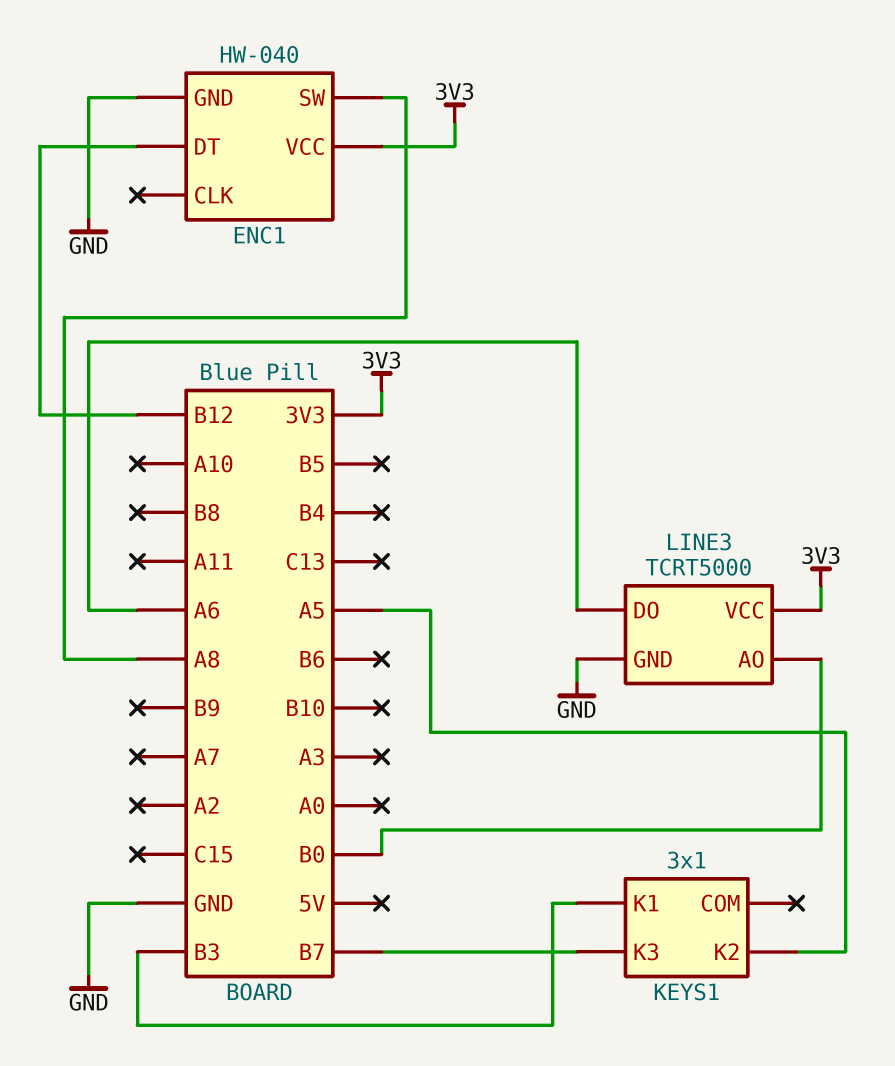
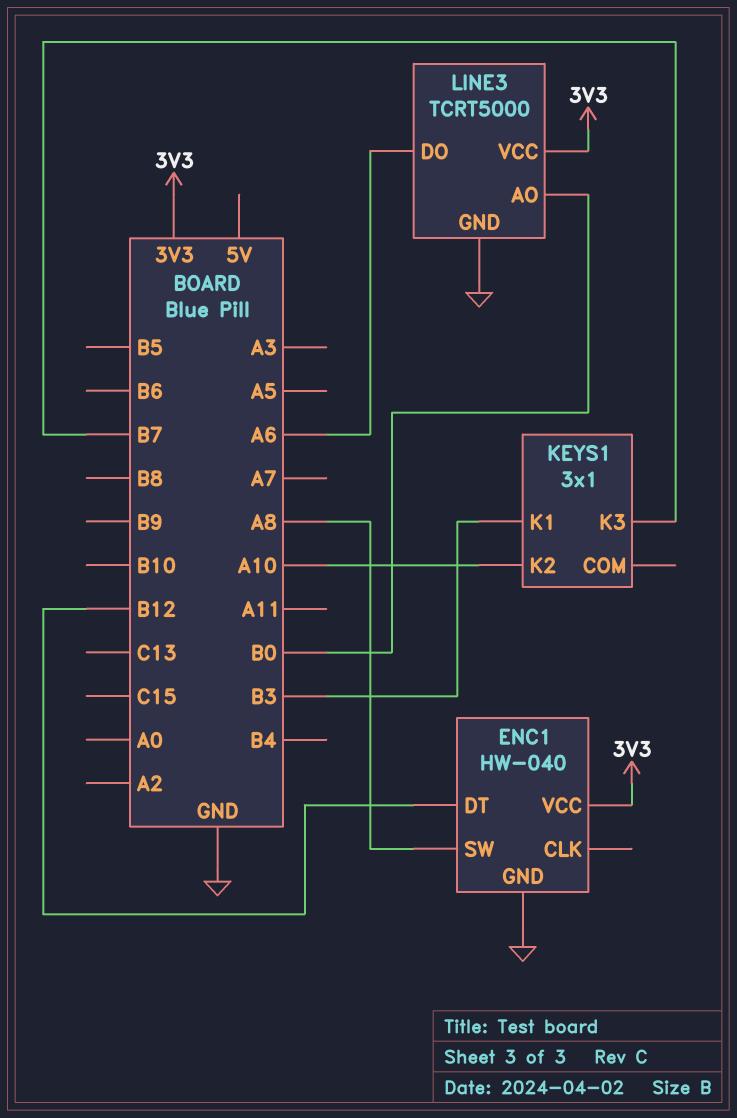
KEYS1 pin K2: A5 -> A10

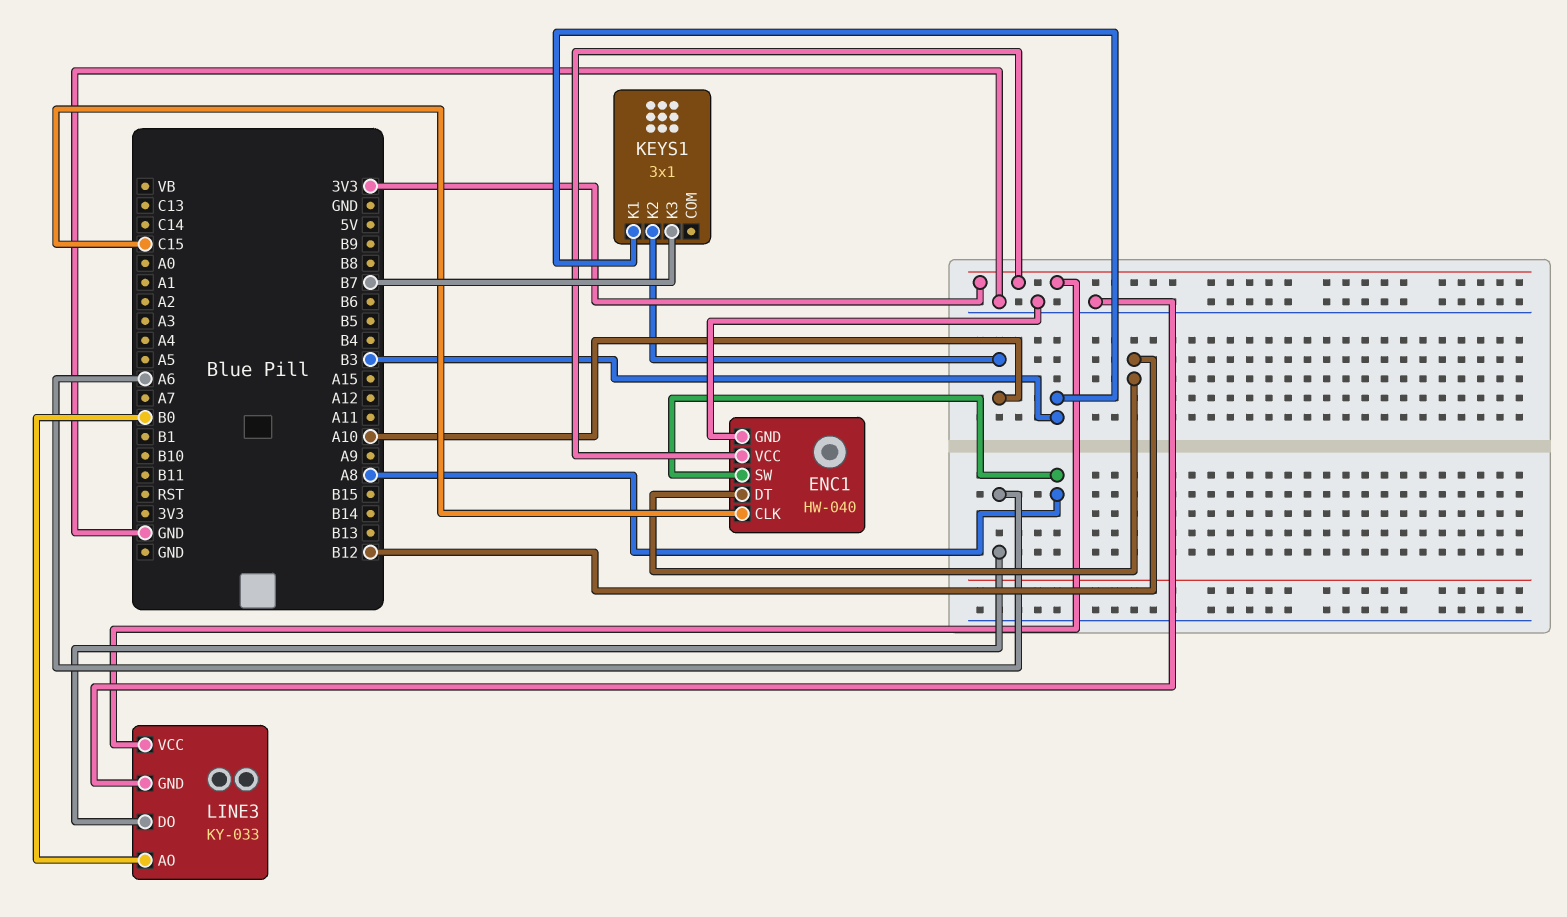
ENC1 pin CLK: none -> C15
LINE3: TCRT5000 -> KY-033

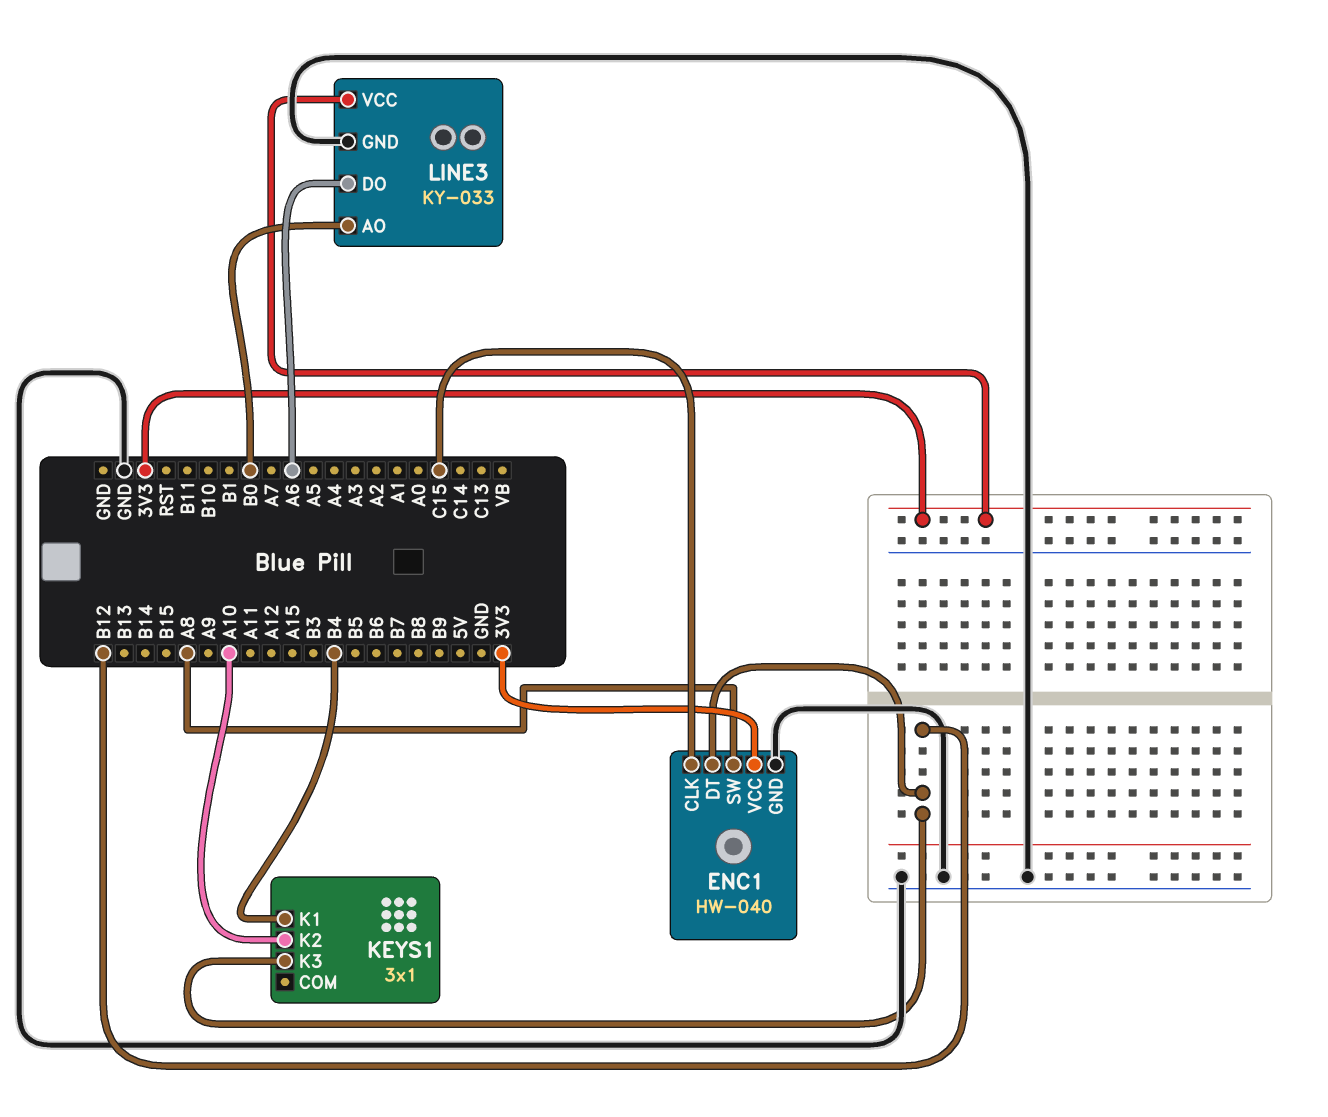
KEYS1 pin K1: B3 -> B4
KEYS1 pin K3: B7 -> B12

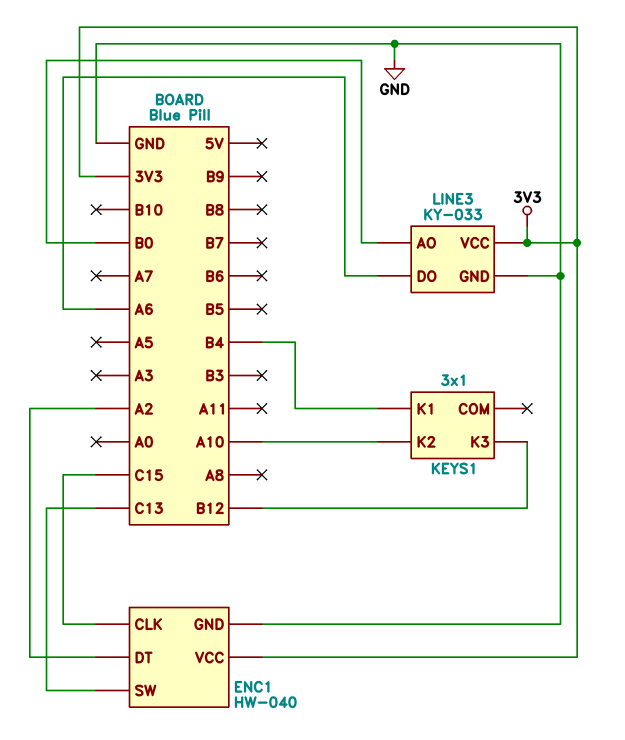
ENC1 pin DT: B12 -> A2
ENC1 pin SW: A8 -> C13

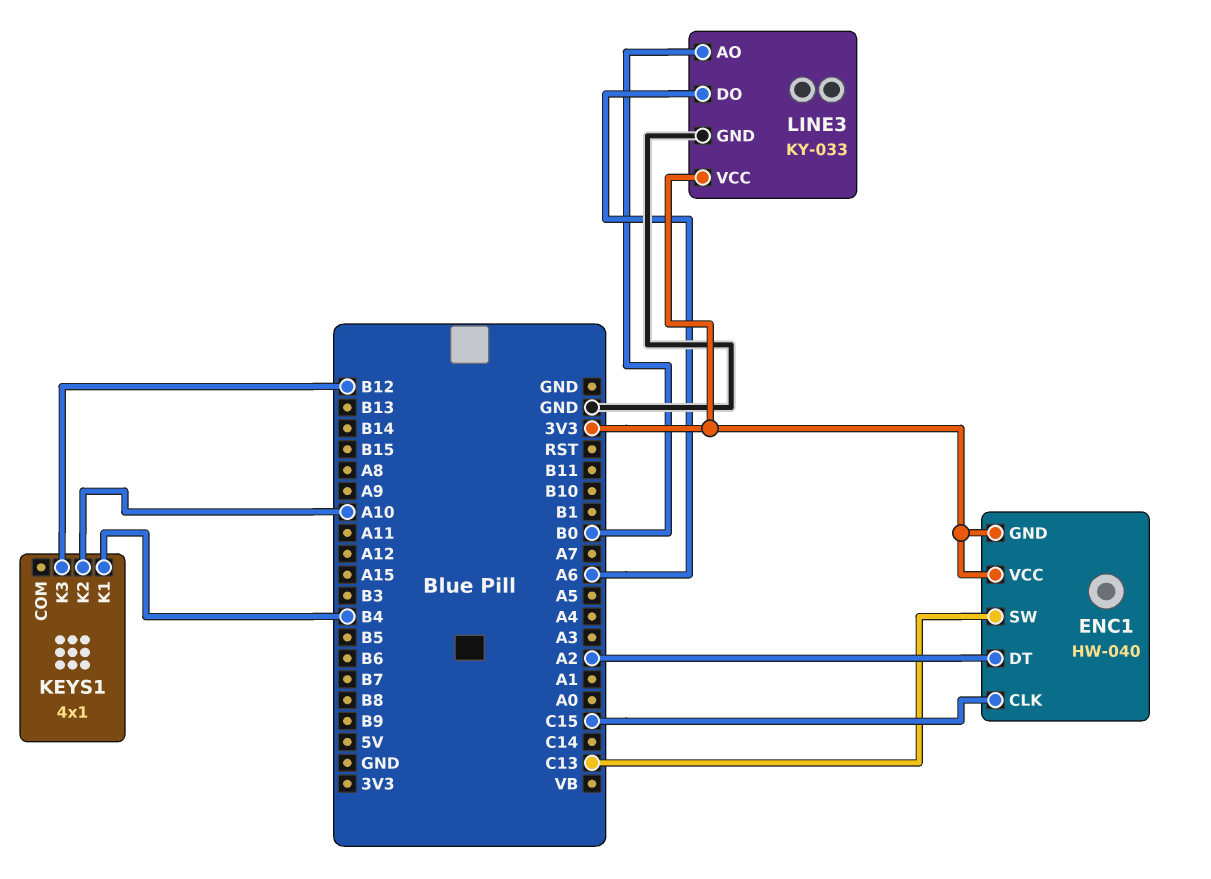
ENC1 pin GND: GND -> 3V3
KEYS1: 3x1 -> 4x1

